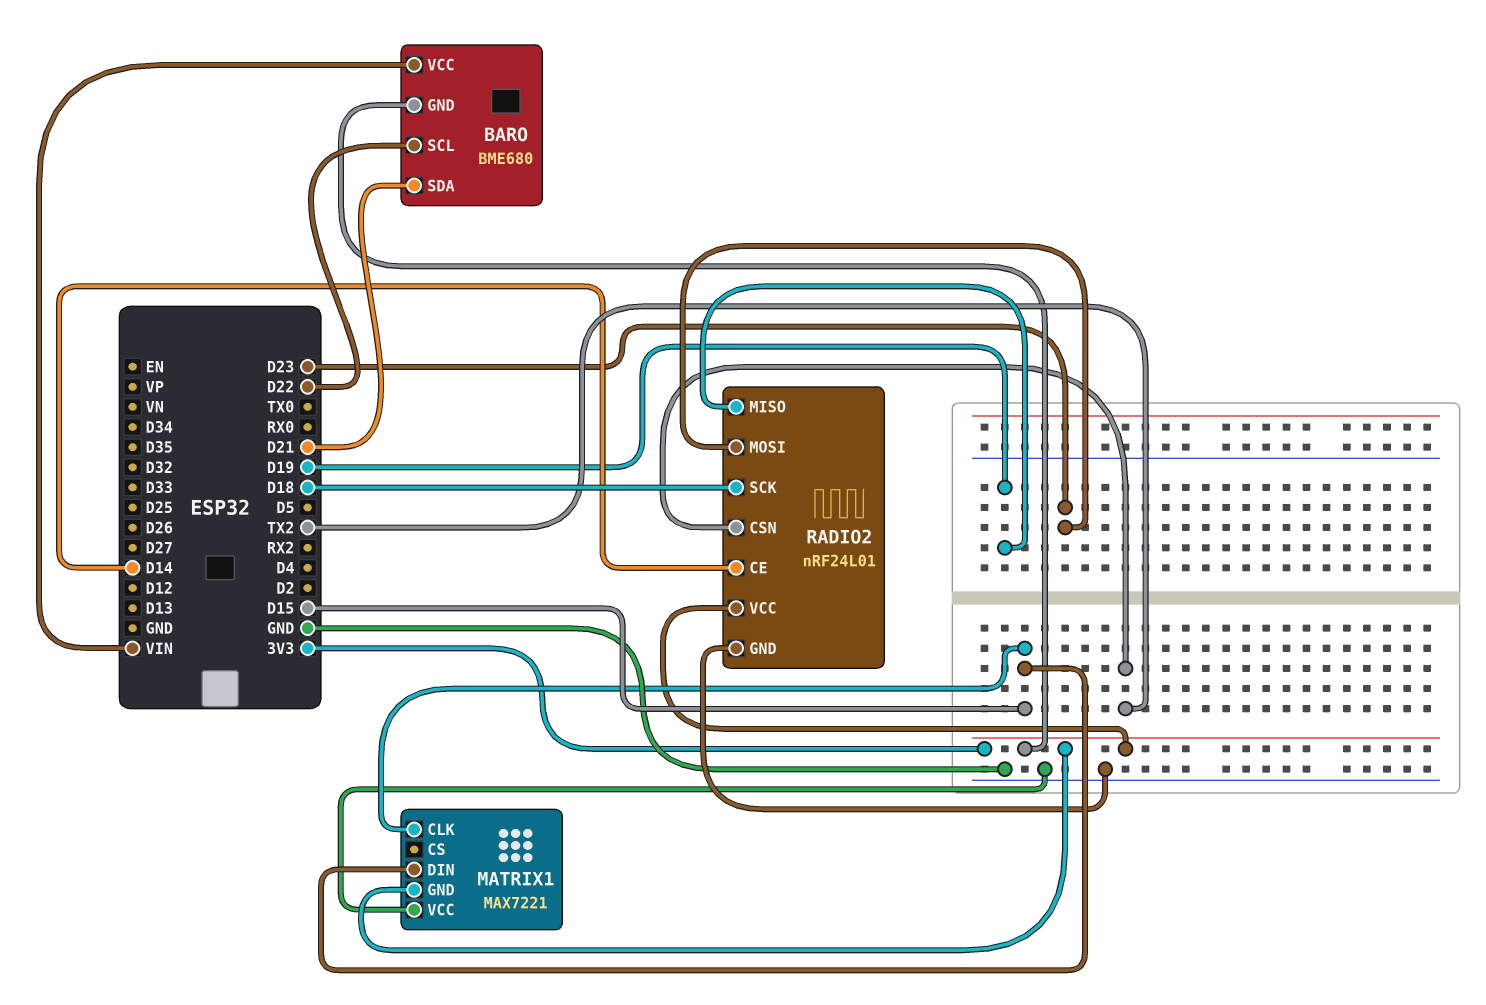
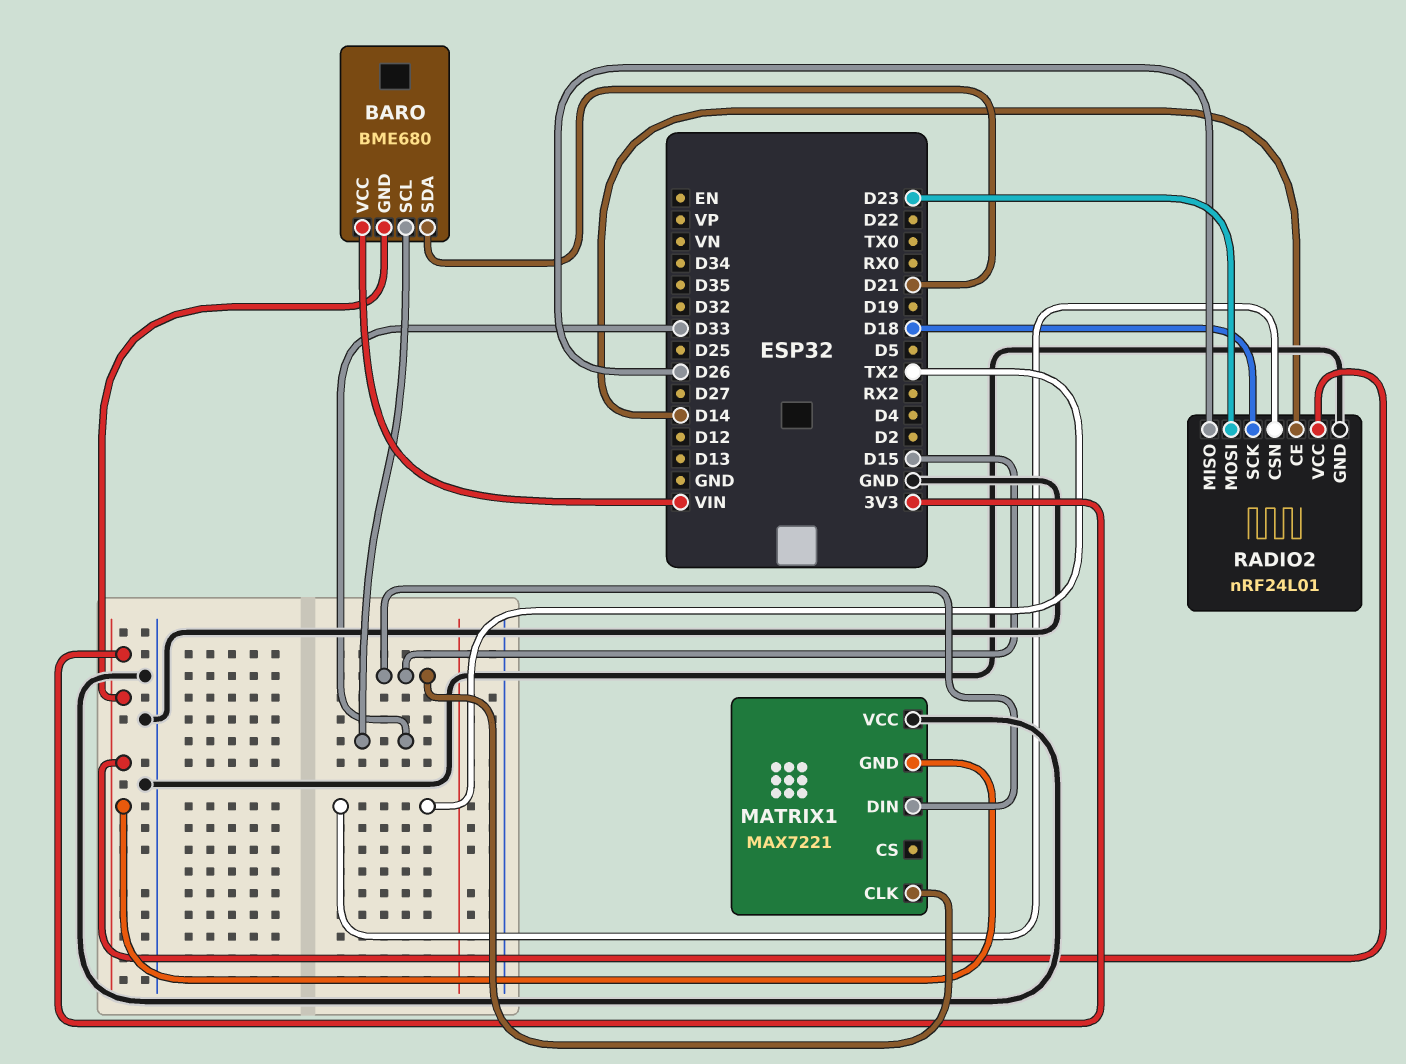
BARO pin SCL: D22 -> D33
RADIO2 pin MISO: D19 -> D26

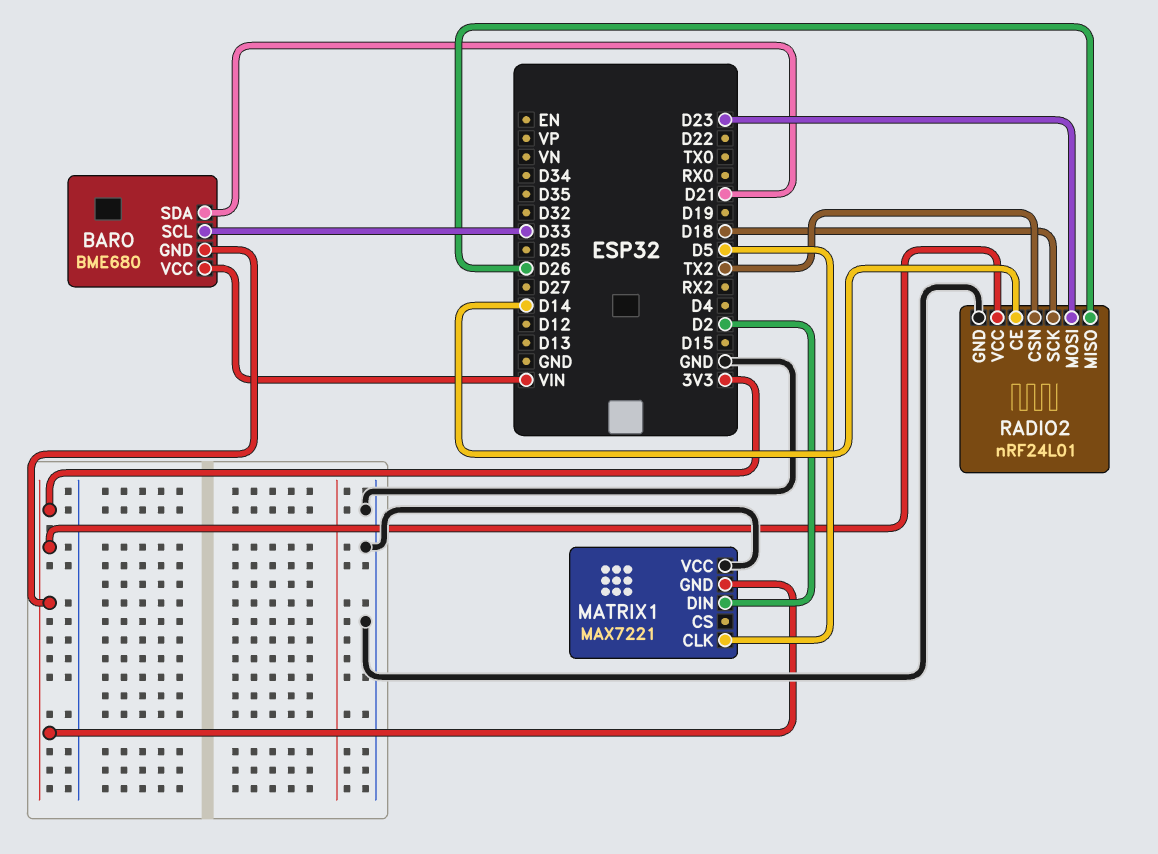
MATRIX1 pin CLK: D15 -> D5
MATRIX1 pin DIN: D15 -> D2

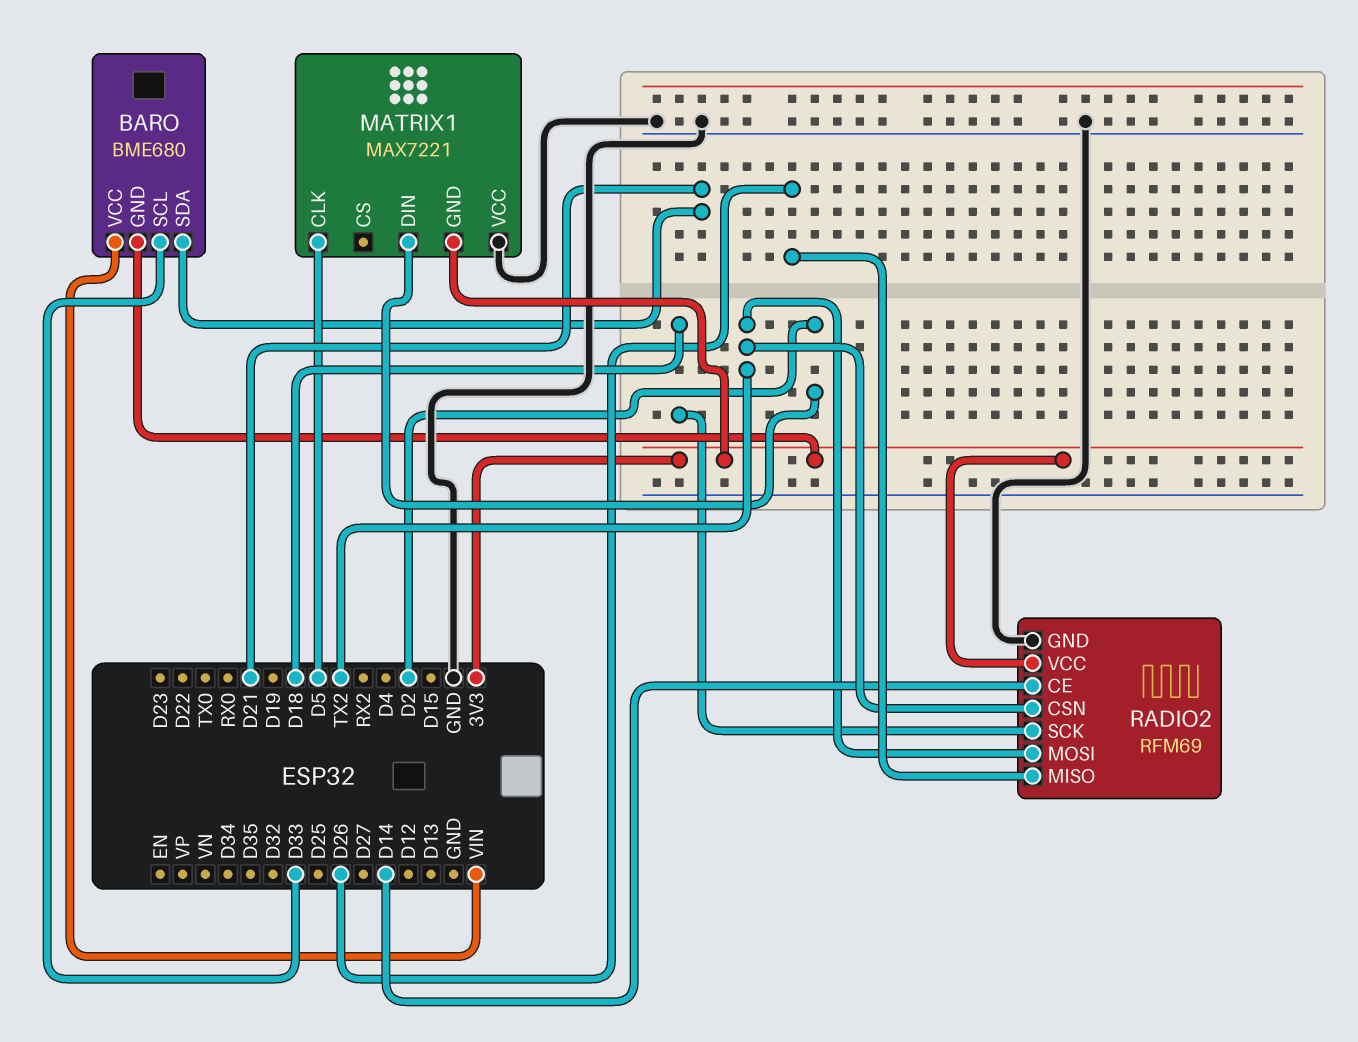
RADIO2: nRF24L01 -> RFM69
RADIO2 pin MOSI: D23 -> TX2

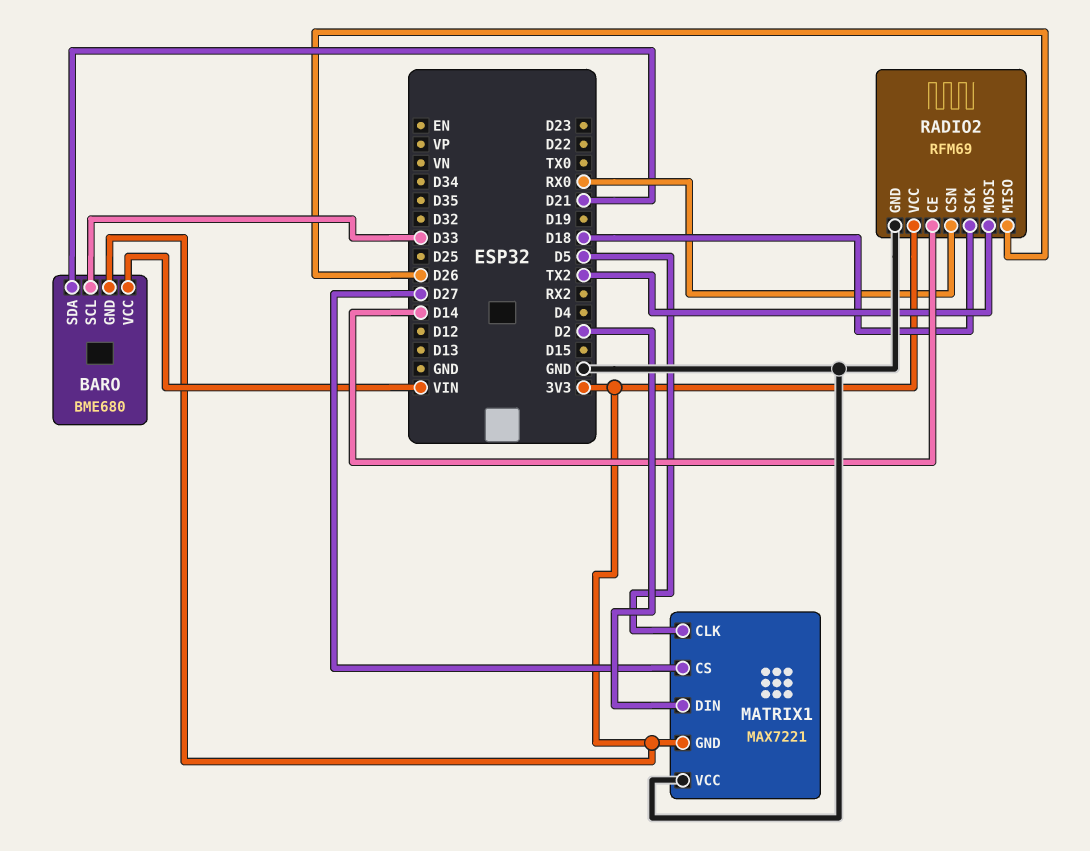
MATRIX1 pin CS: none -> D27
RADIO2 pin CSN: TX2 -> RX0

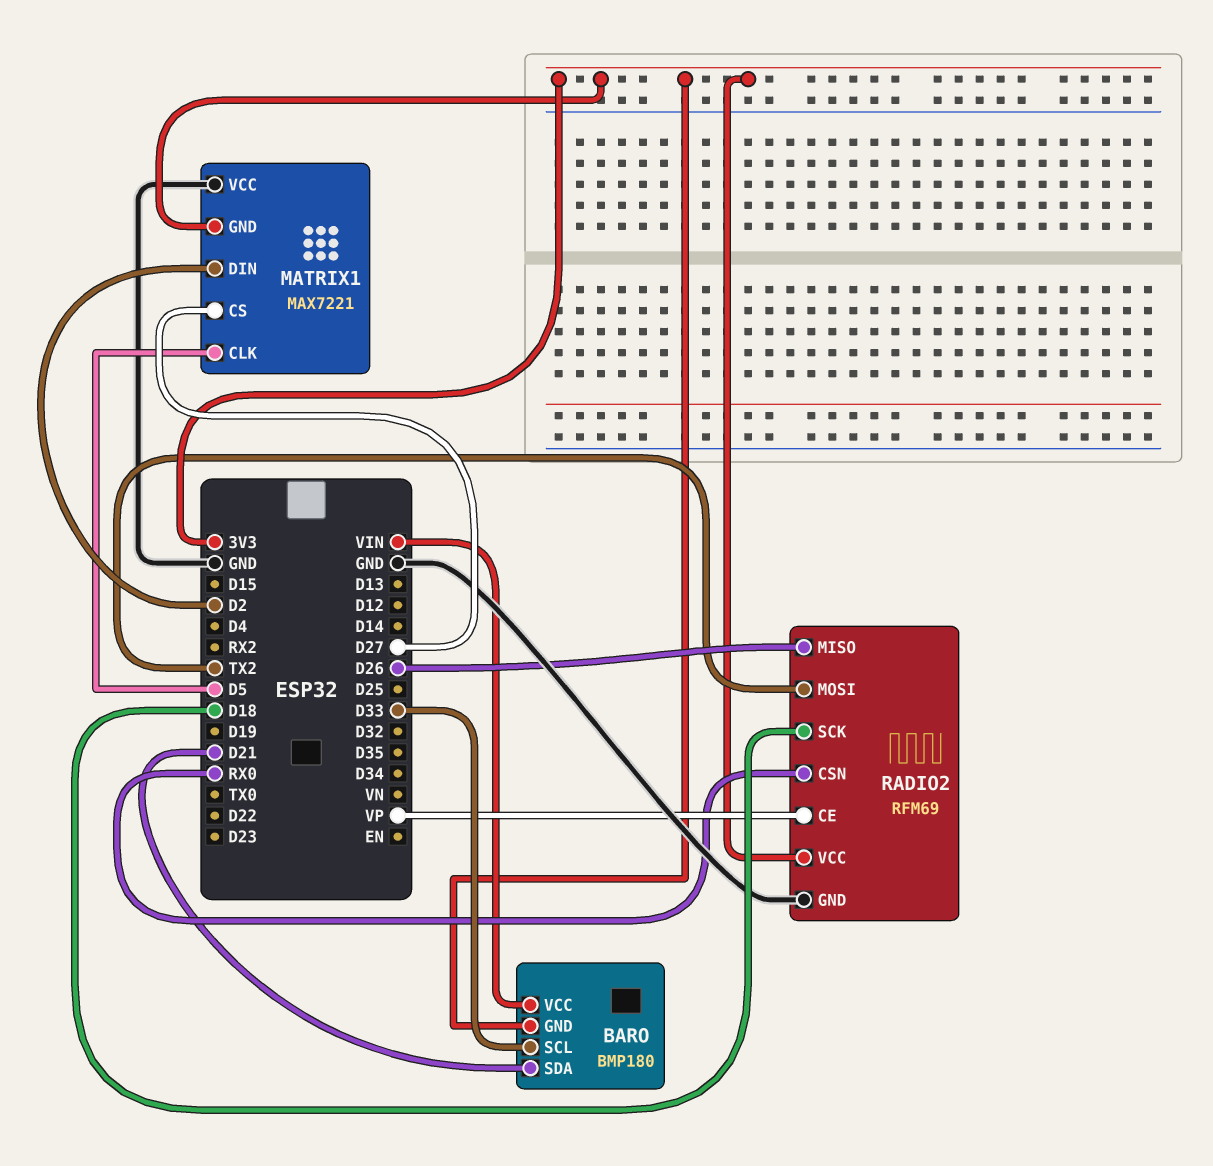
BARO: BME680 -> BMP180
RADIO2 pin CE: D14 -> VP

